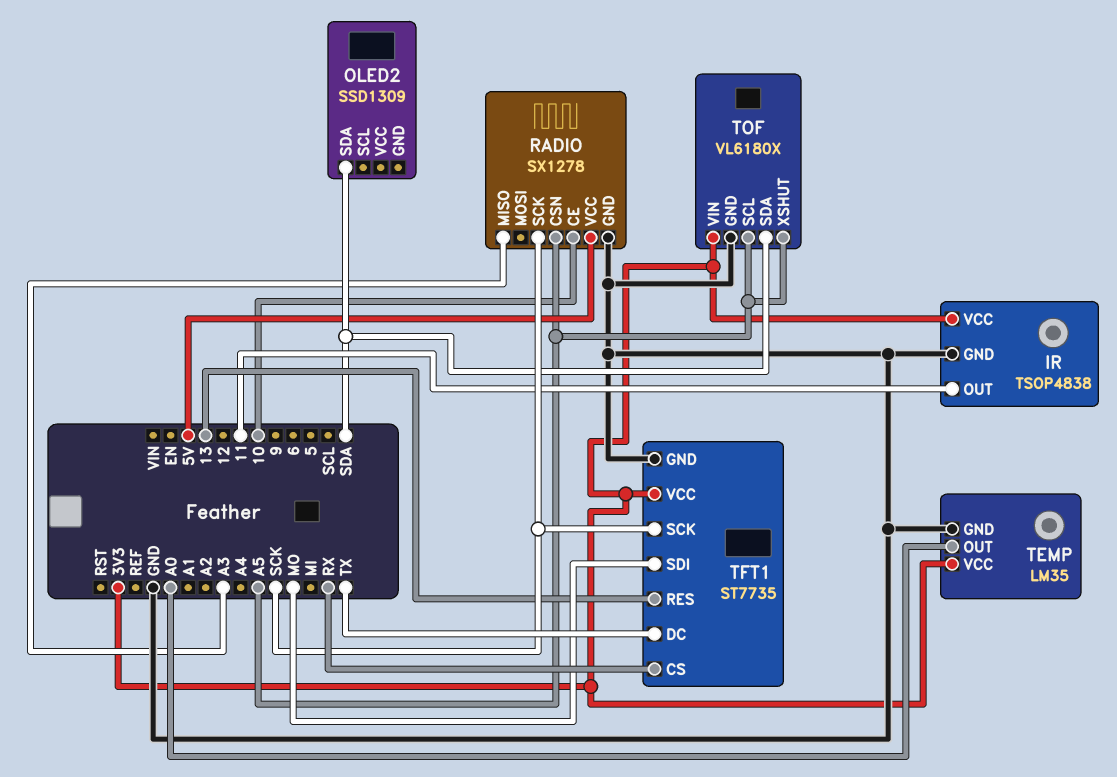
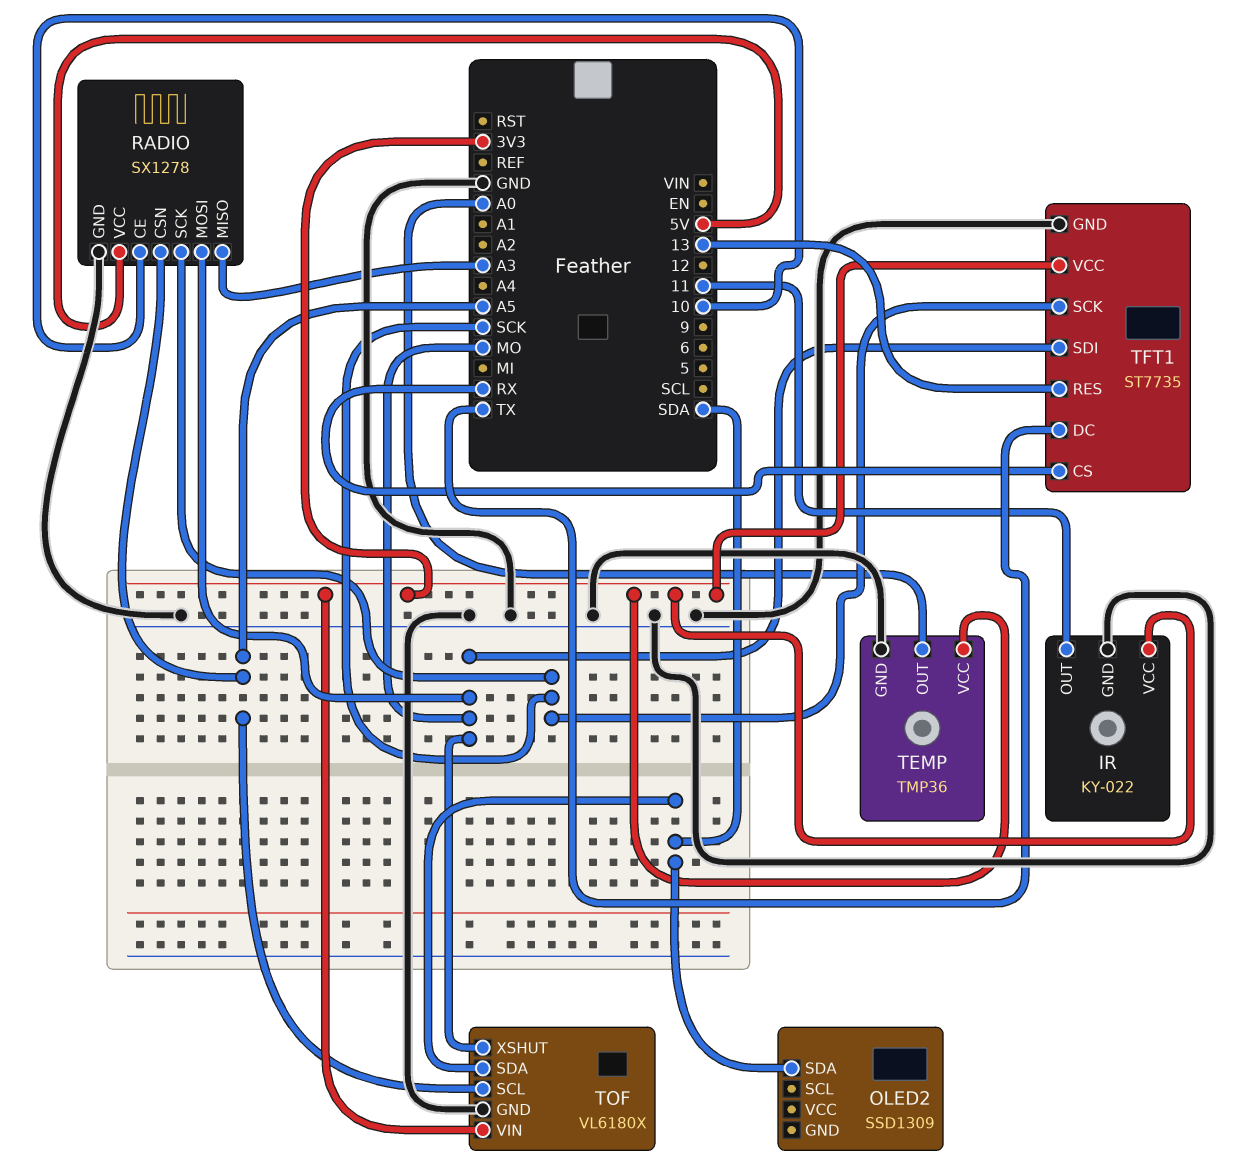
IR: TSOP4838 -> KY-022
RADIO pin MOSI: none -> MO
TEMP: LM35 -> TMP36
TOF pin XSHUT: A5 -> MO

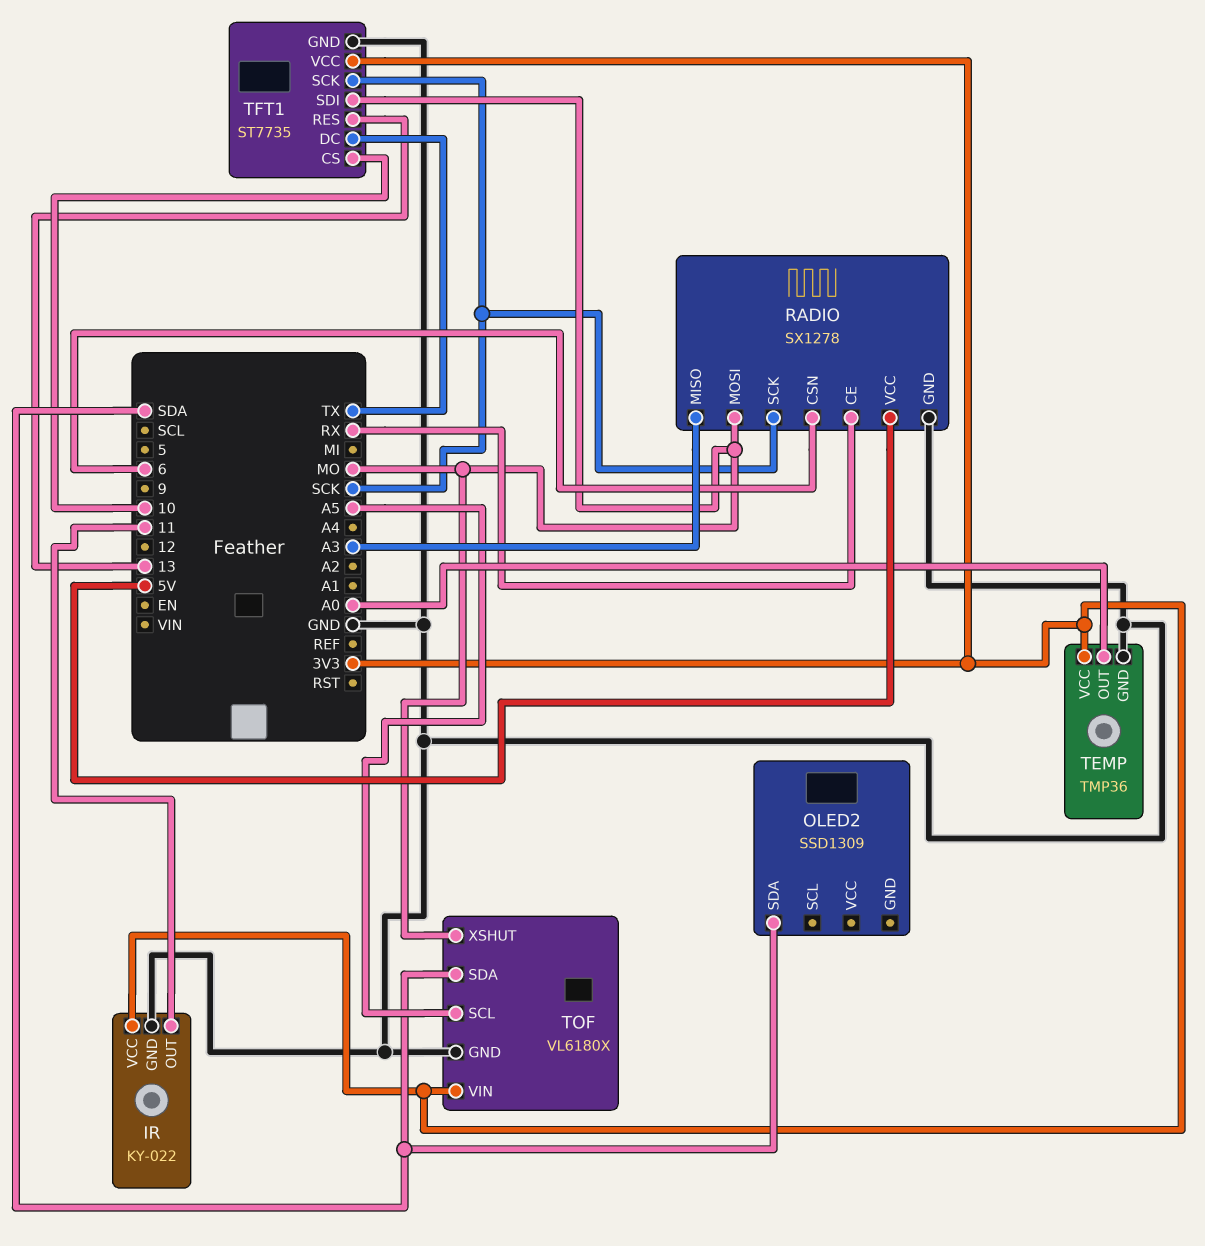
RADIO pin CE: 10 -> RX
RADIO pin CSN: A5 -> 6
TFT1 pin CS: RX -> 10

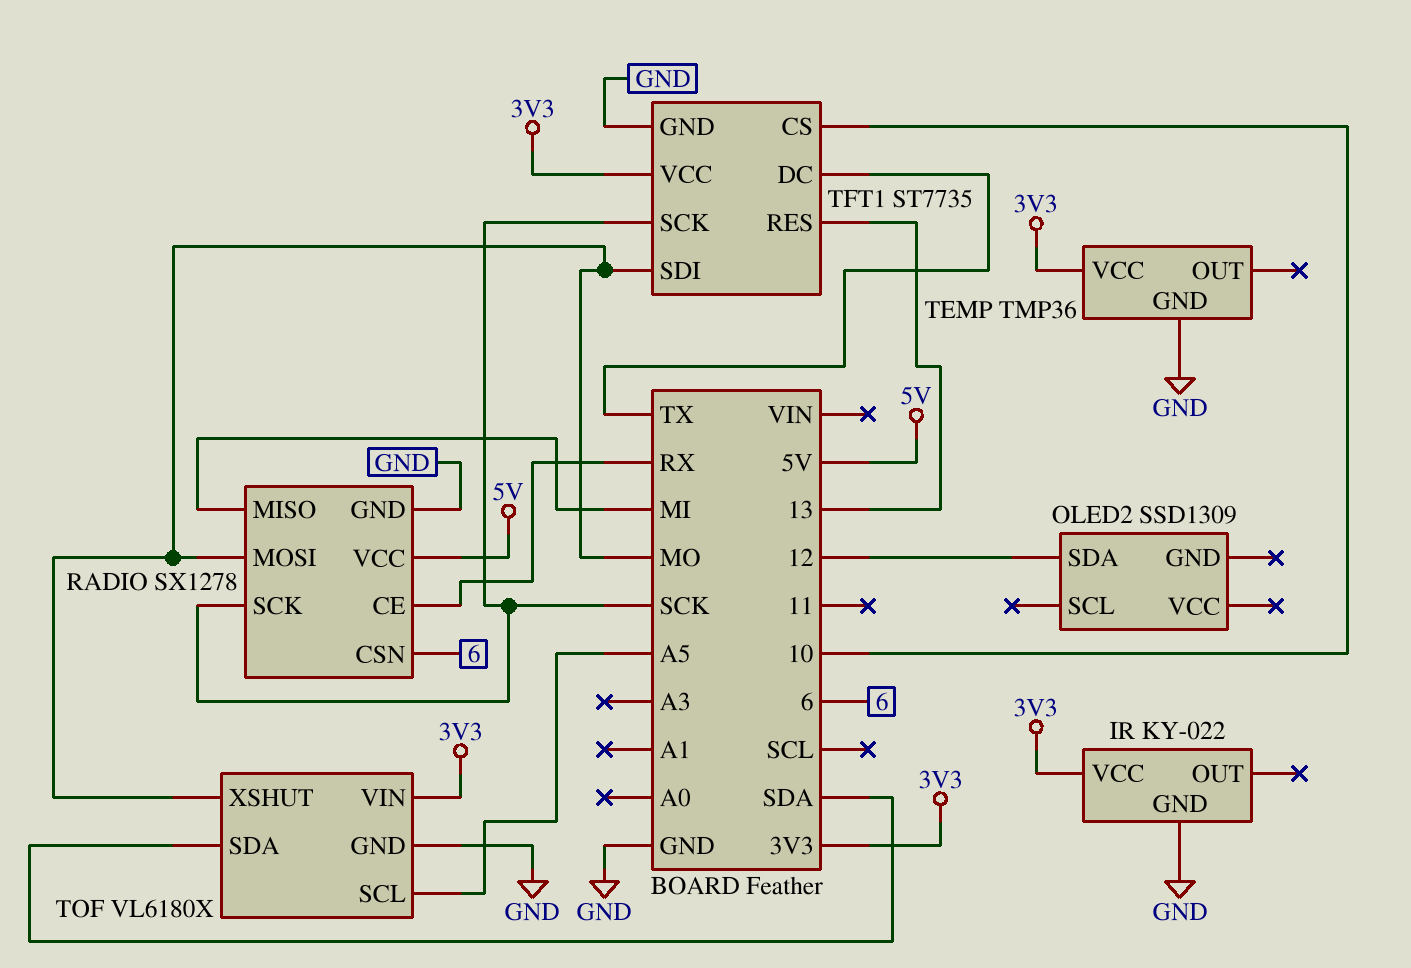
IR pin OUT: 11 -> none
OLED2 pin SDA: SDA -> 12
RADIO pin MISO: A3 -> MI
TEMP pin OUT: A0 -> none

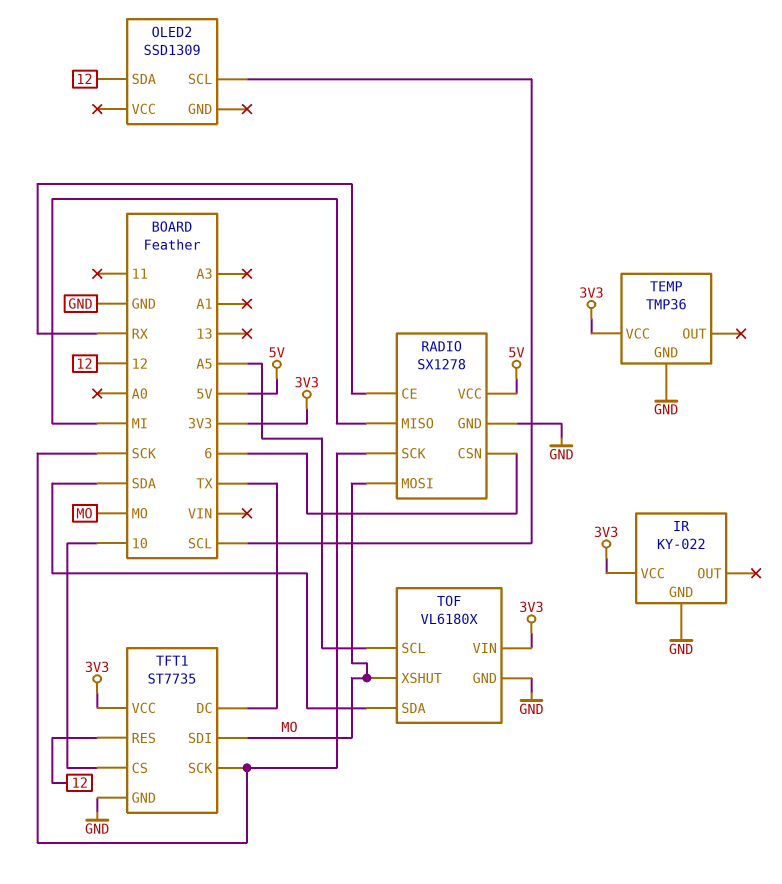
OLED2 pin SCL: none -> SCL
TFT1 pin RES: 13 -> 12

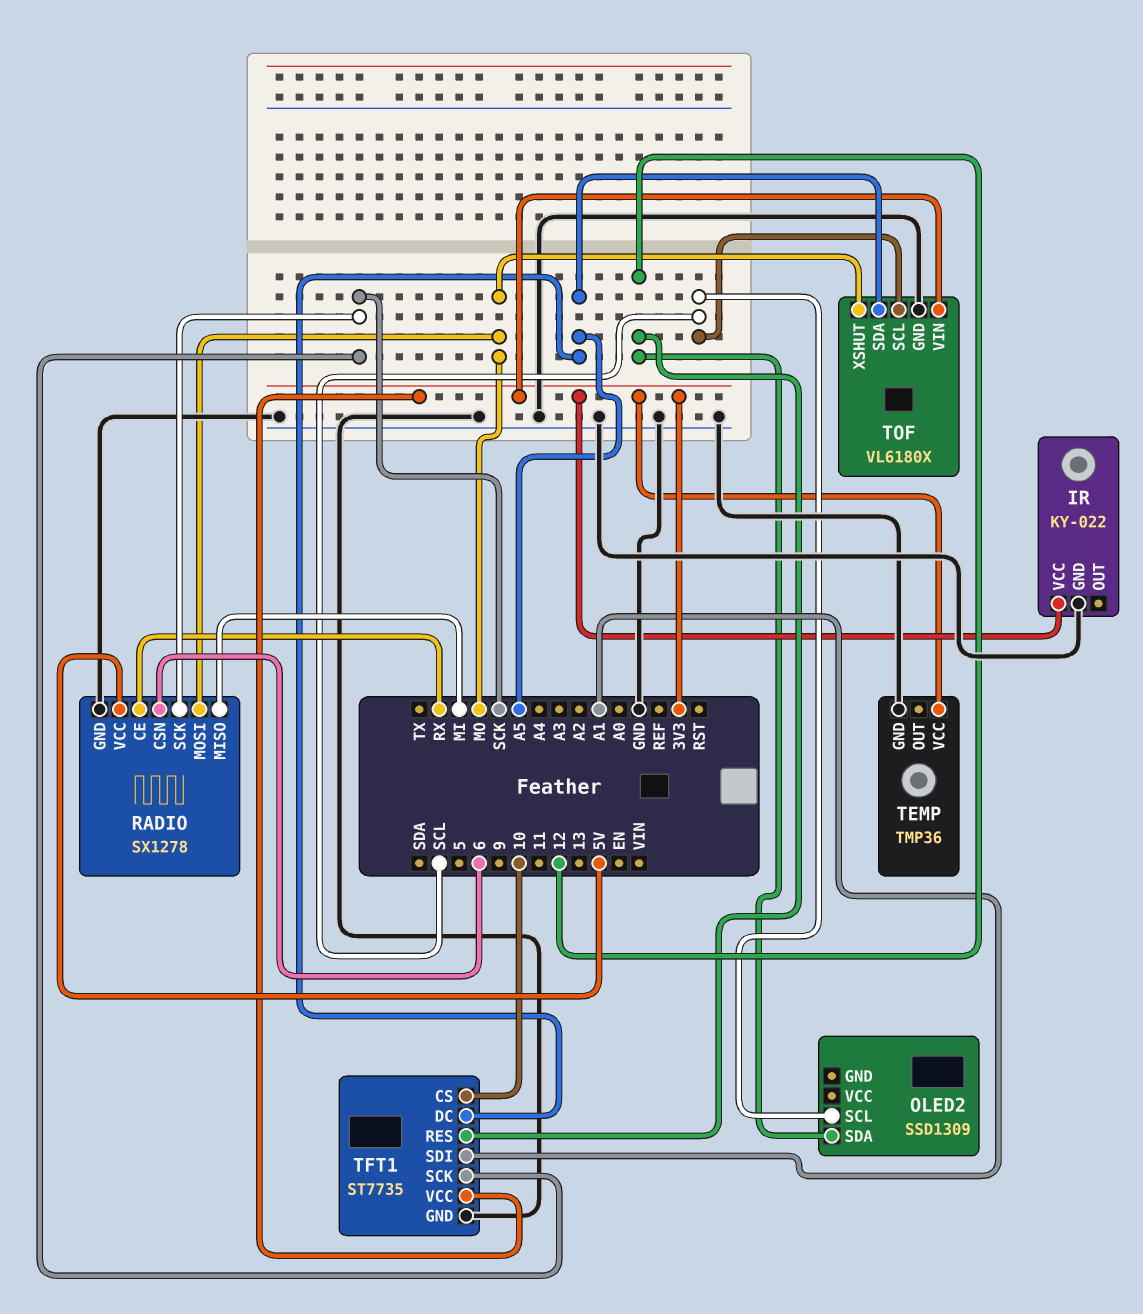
TFT1 pin DC: TX -> A5
TFT1 pin SDI: MO -> A1
TOF pin SCL: A5 -> SCL
TOF pin SDA: SDA -> A5

